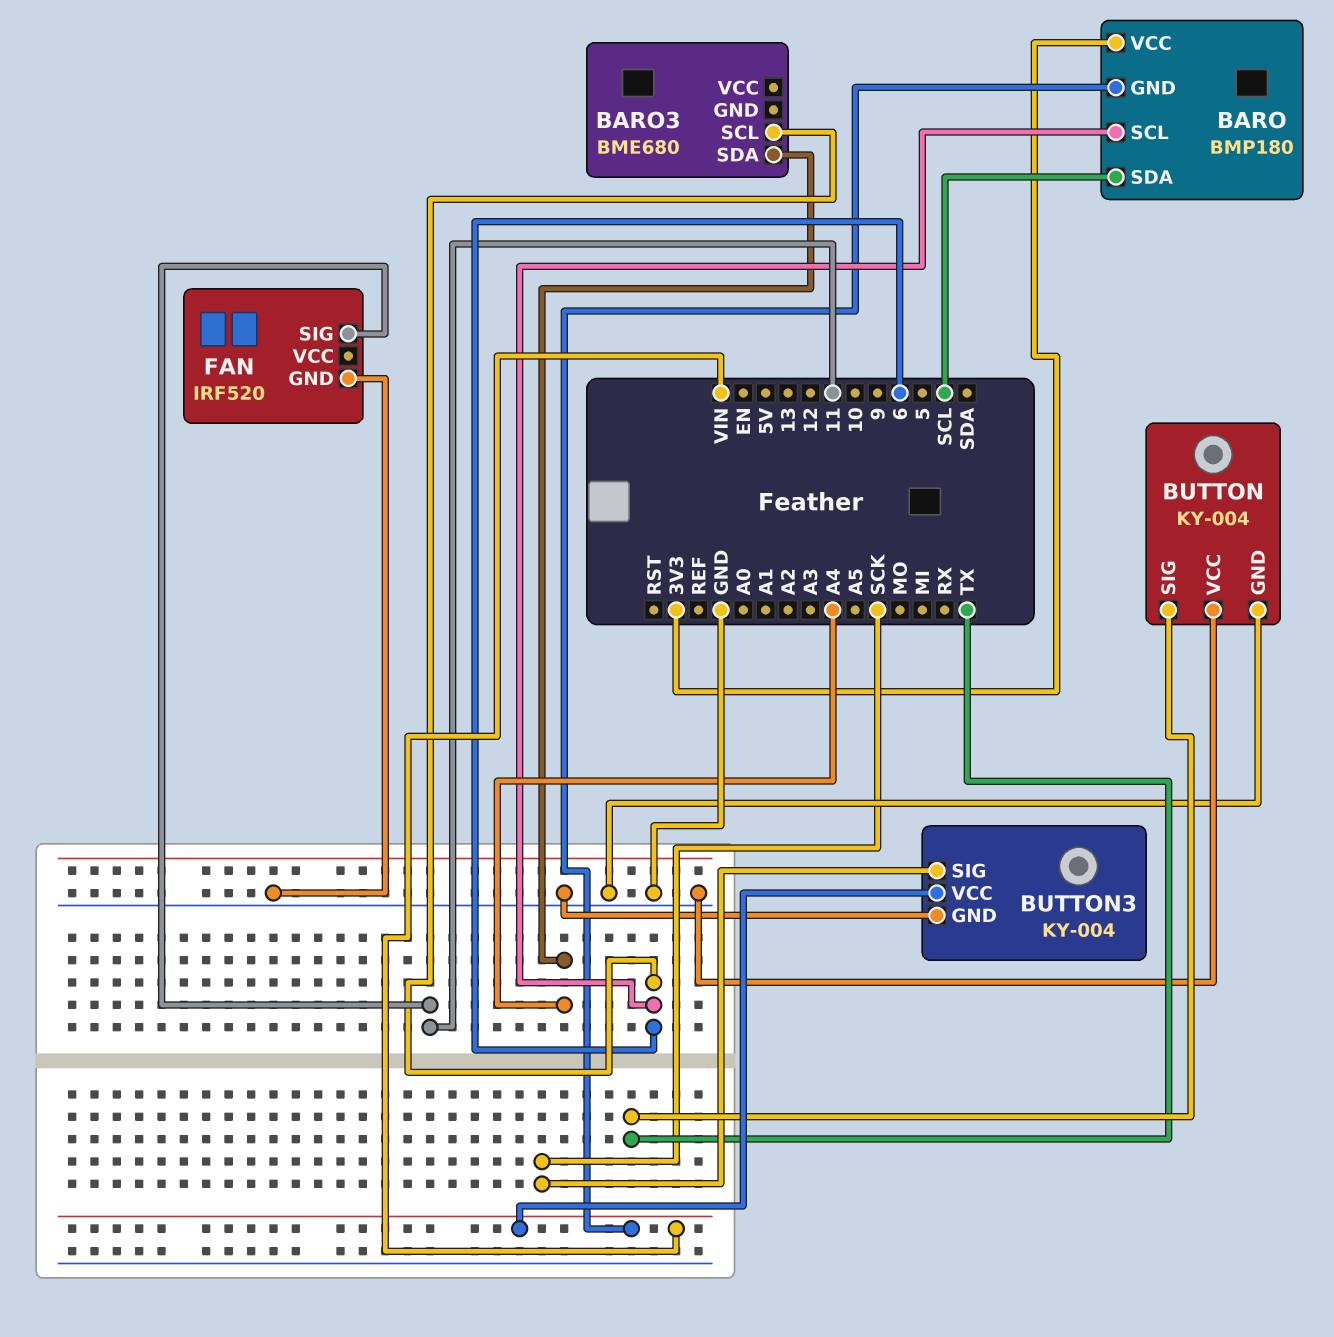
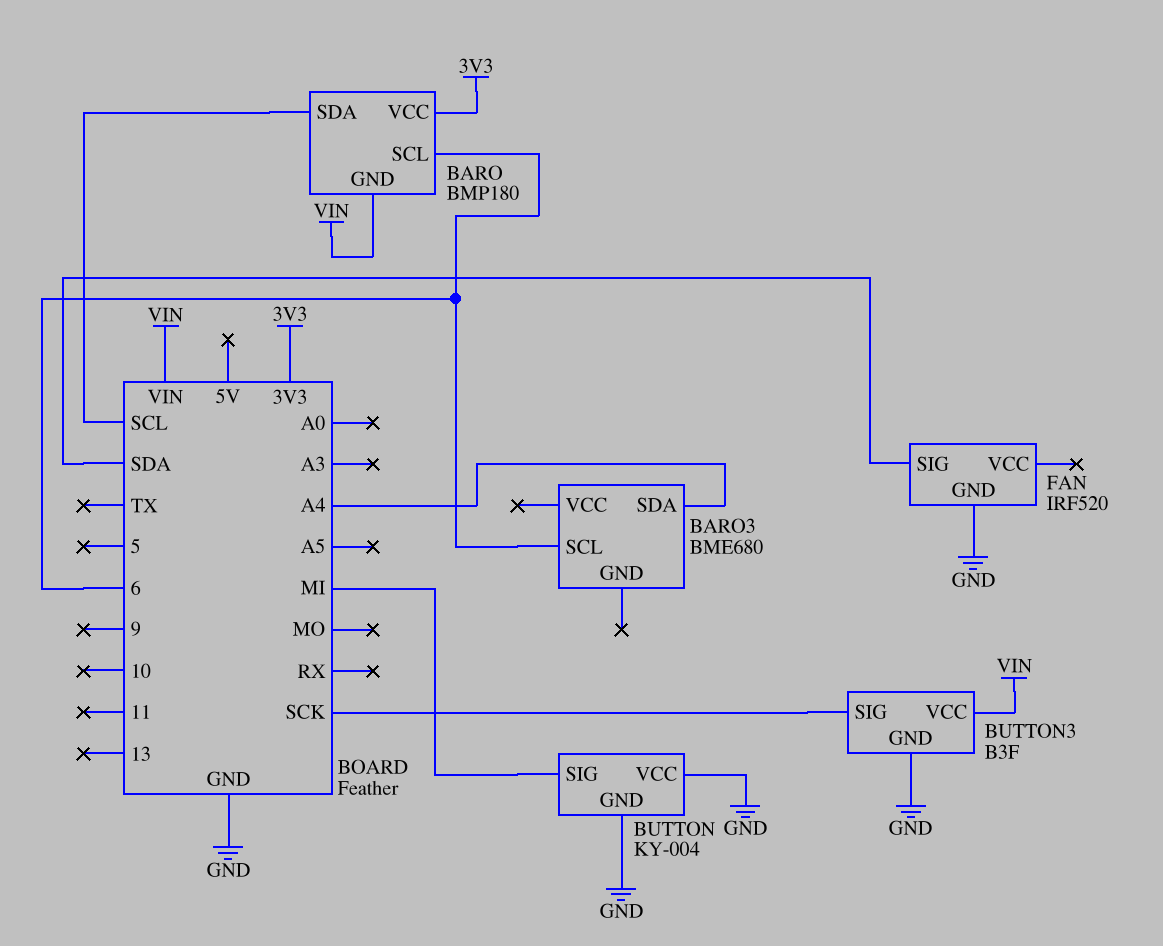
BUTTON pin SIG: TX -> MI
BUTTON3: KY-004 -> B3F
FAN pin SIG: 11 -> SDA

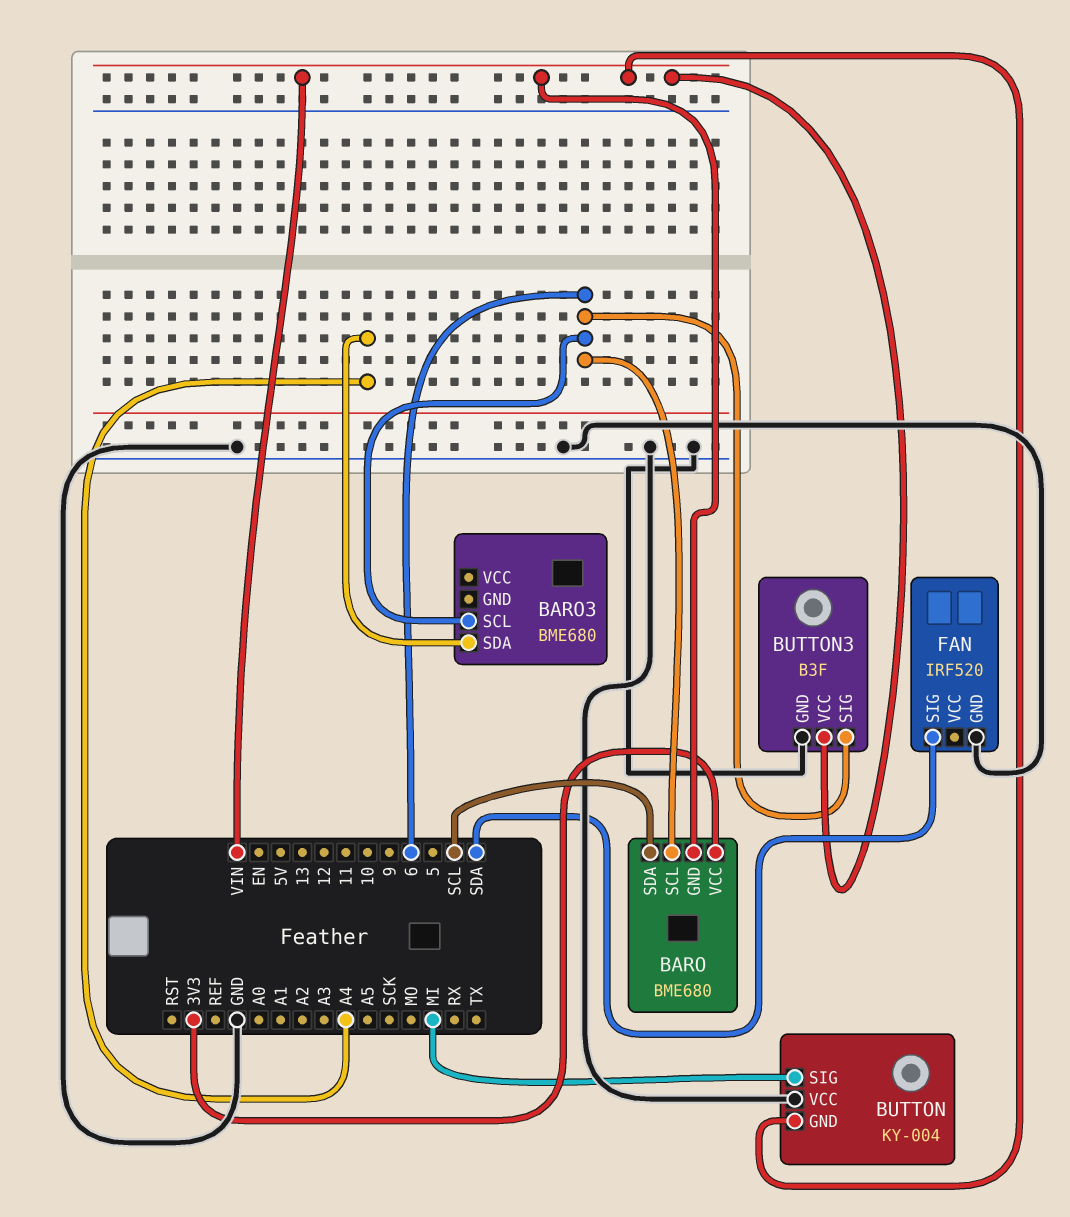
BARO: BMP180 -> BME680
BUTTON pin GND: GND -> VIN
BUTTON3 pin SIG: SCK -> 6

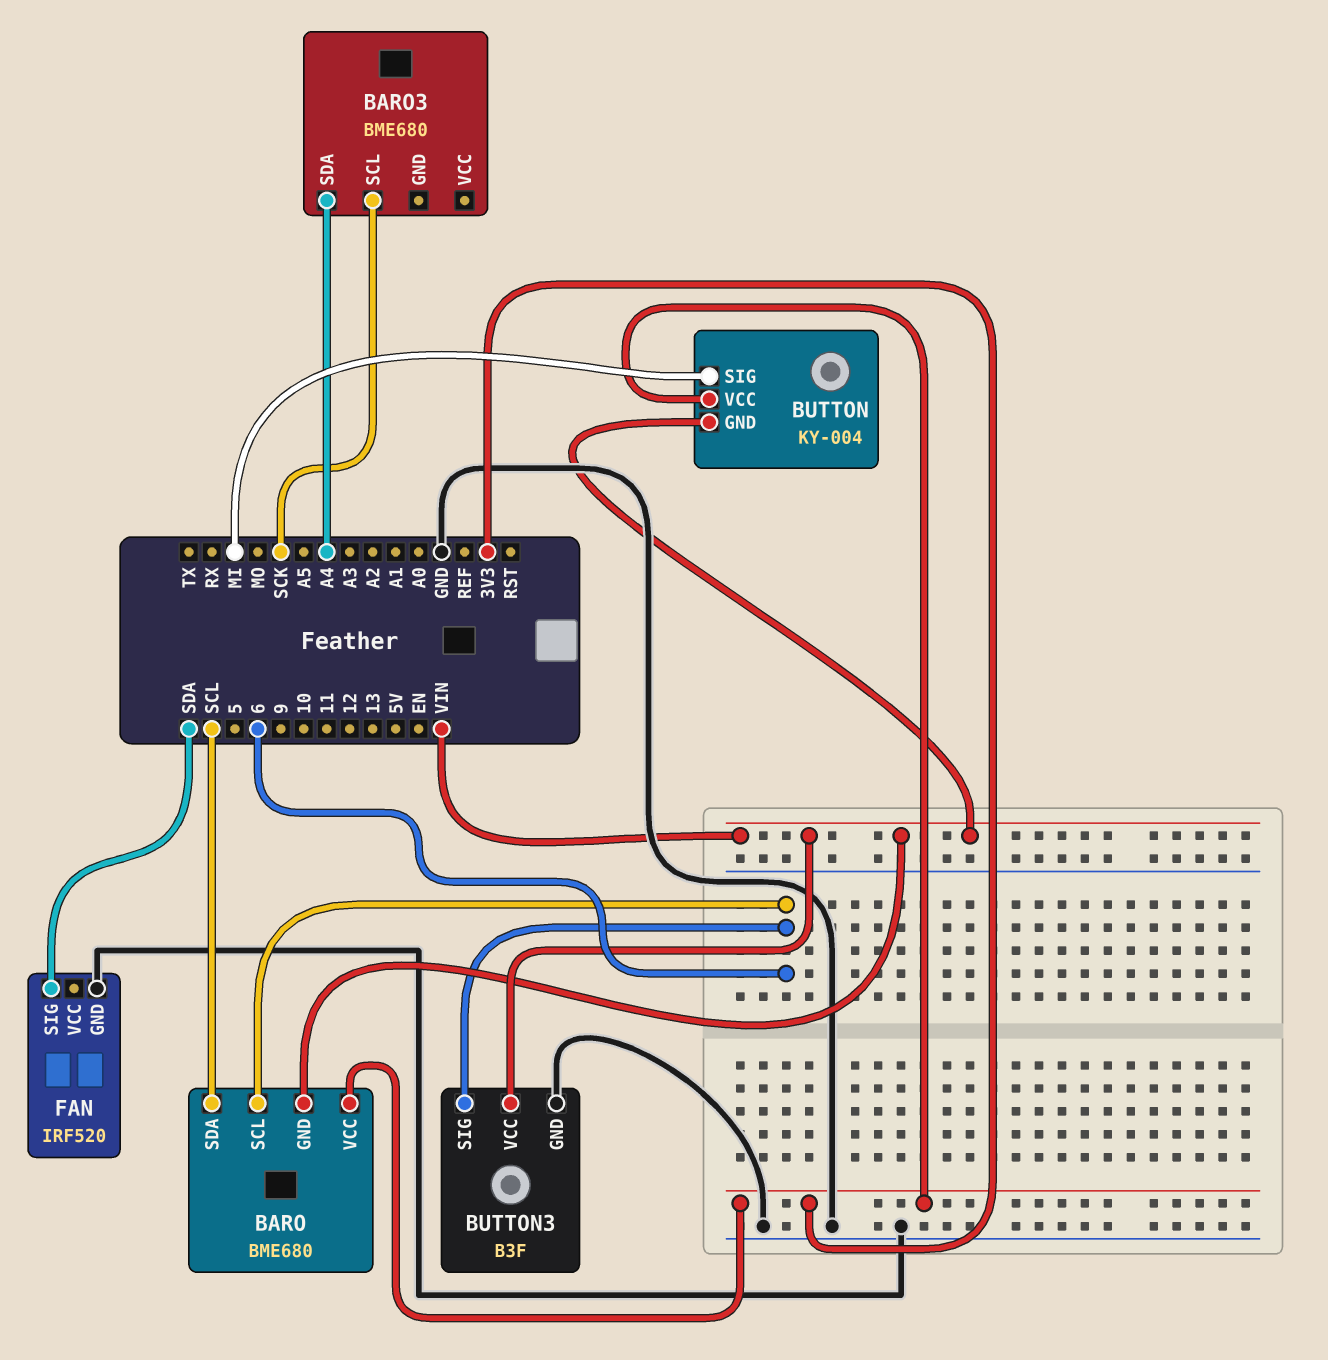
BARO3 pin SCL: 6 -> SCK
BUTTON pin VCC: GND -> 3V3

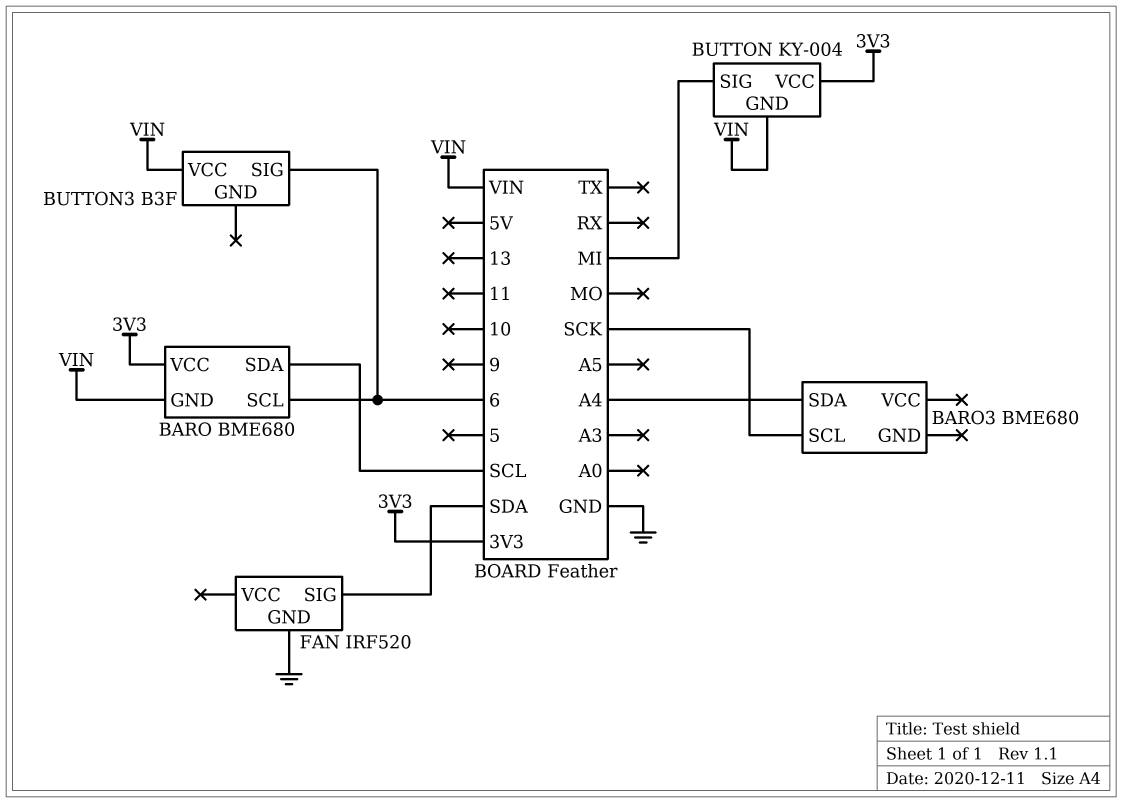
BUTTON3 pin GND: GND -> none

